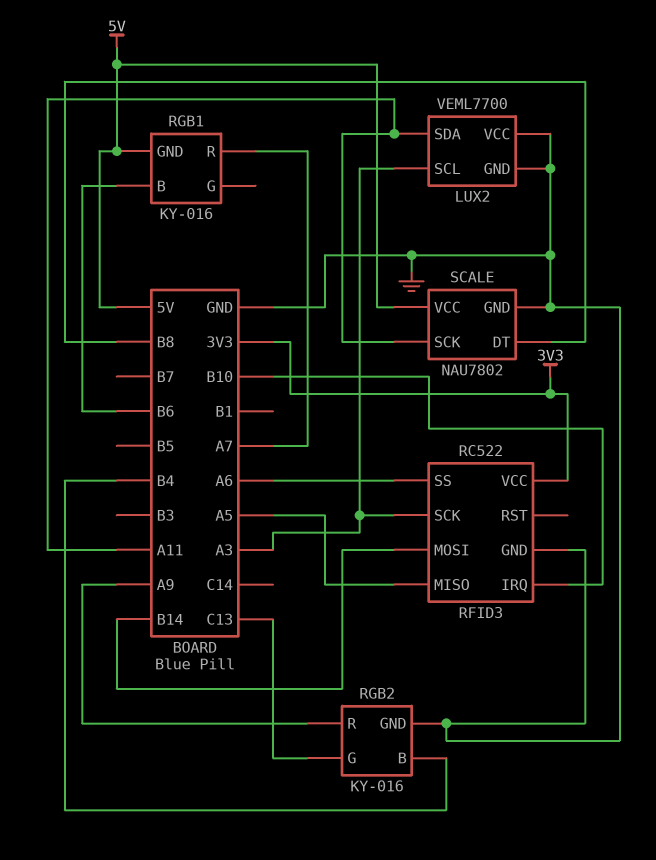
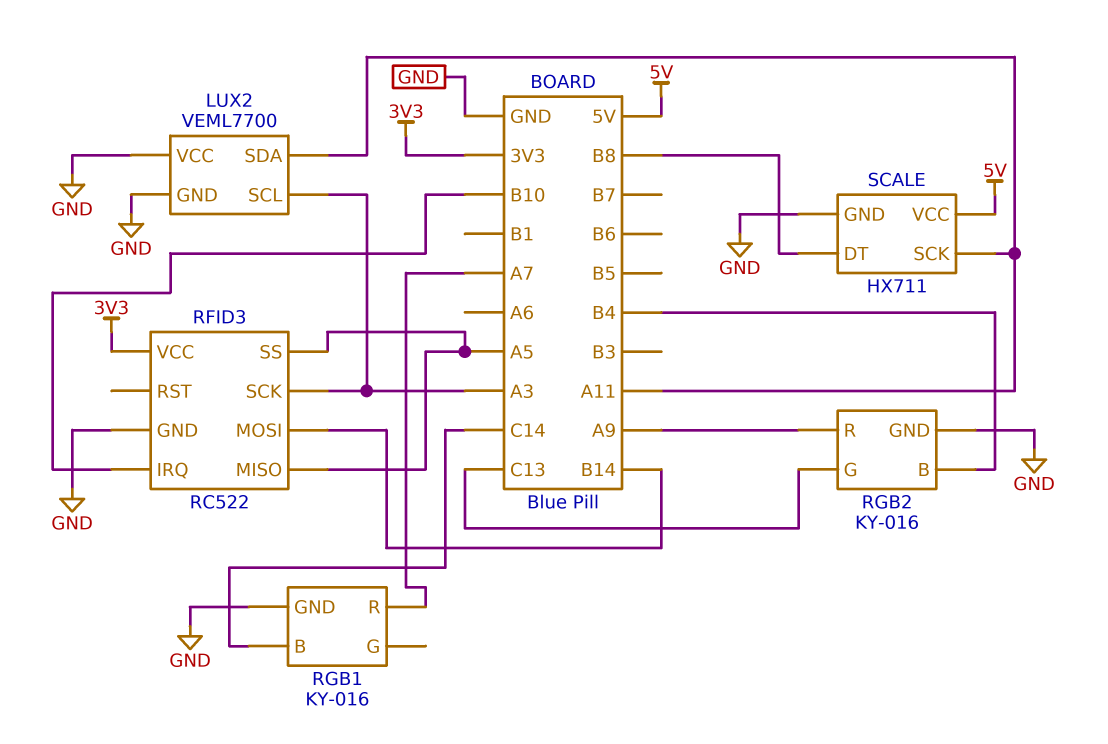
RFID3 pin SS: A6 -> A5
RGB1 pin B: B6 -> C14
RGB1 pin GND: 5V -> GND
SCALE: NAU7802 -> HX711

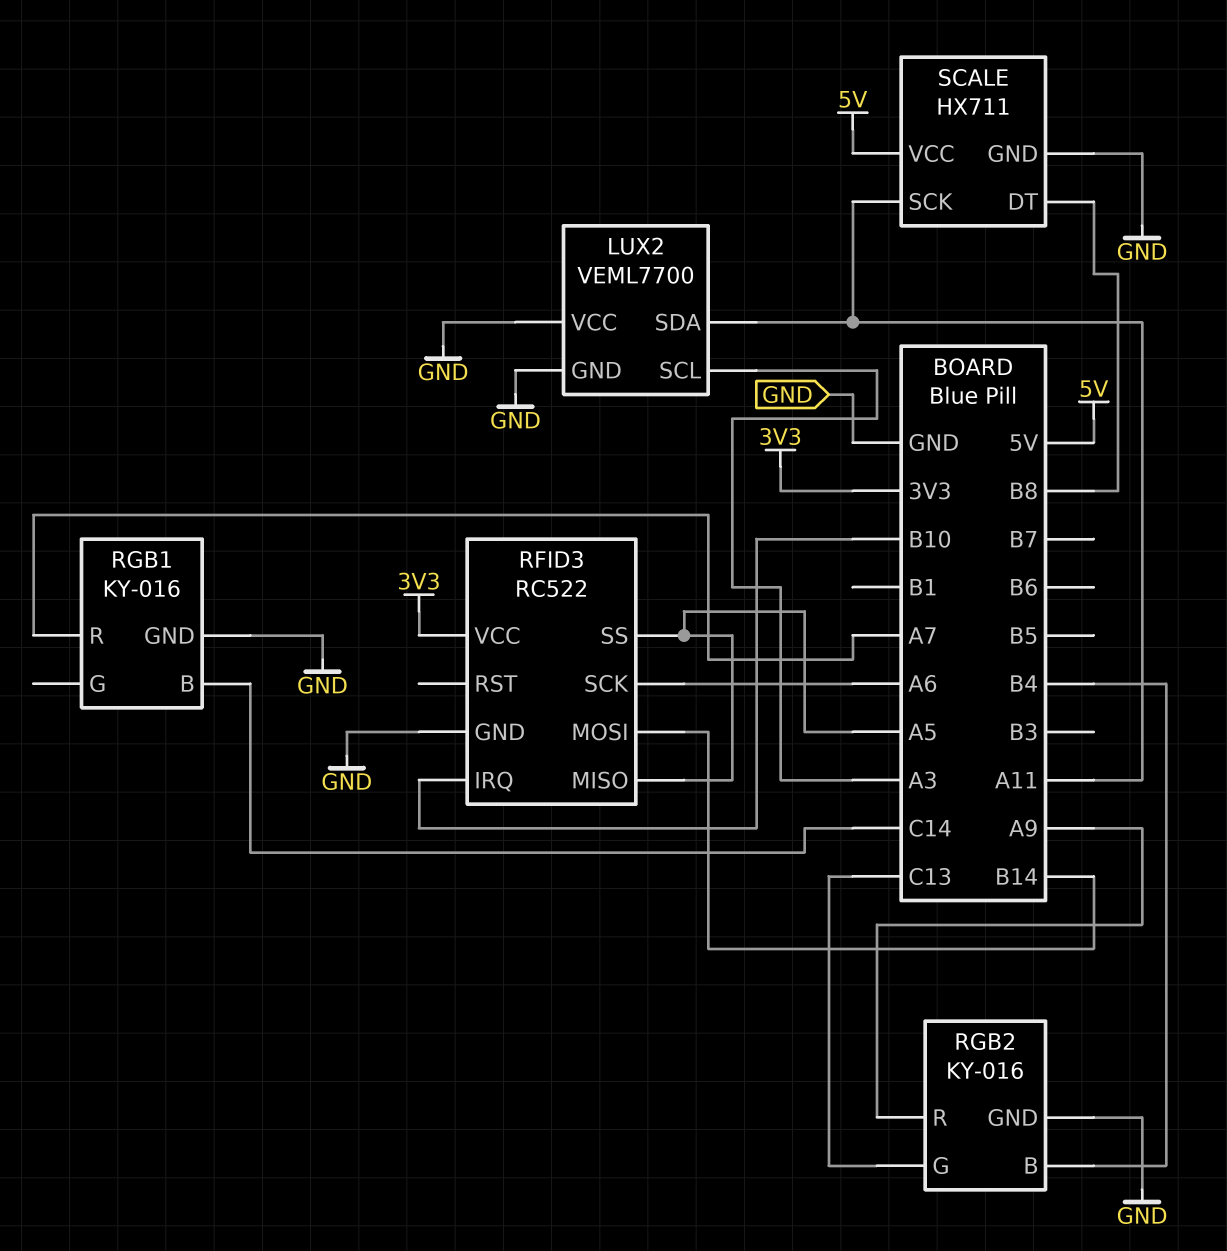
RFID3 pin SCK: A3 -> A6

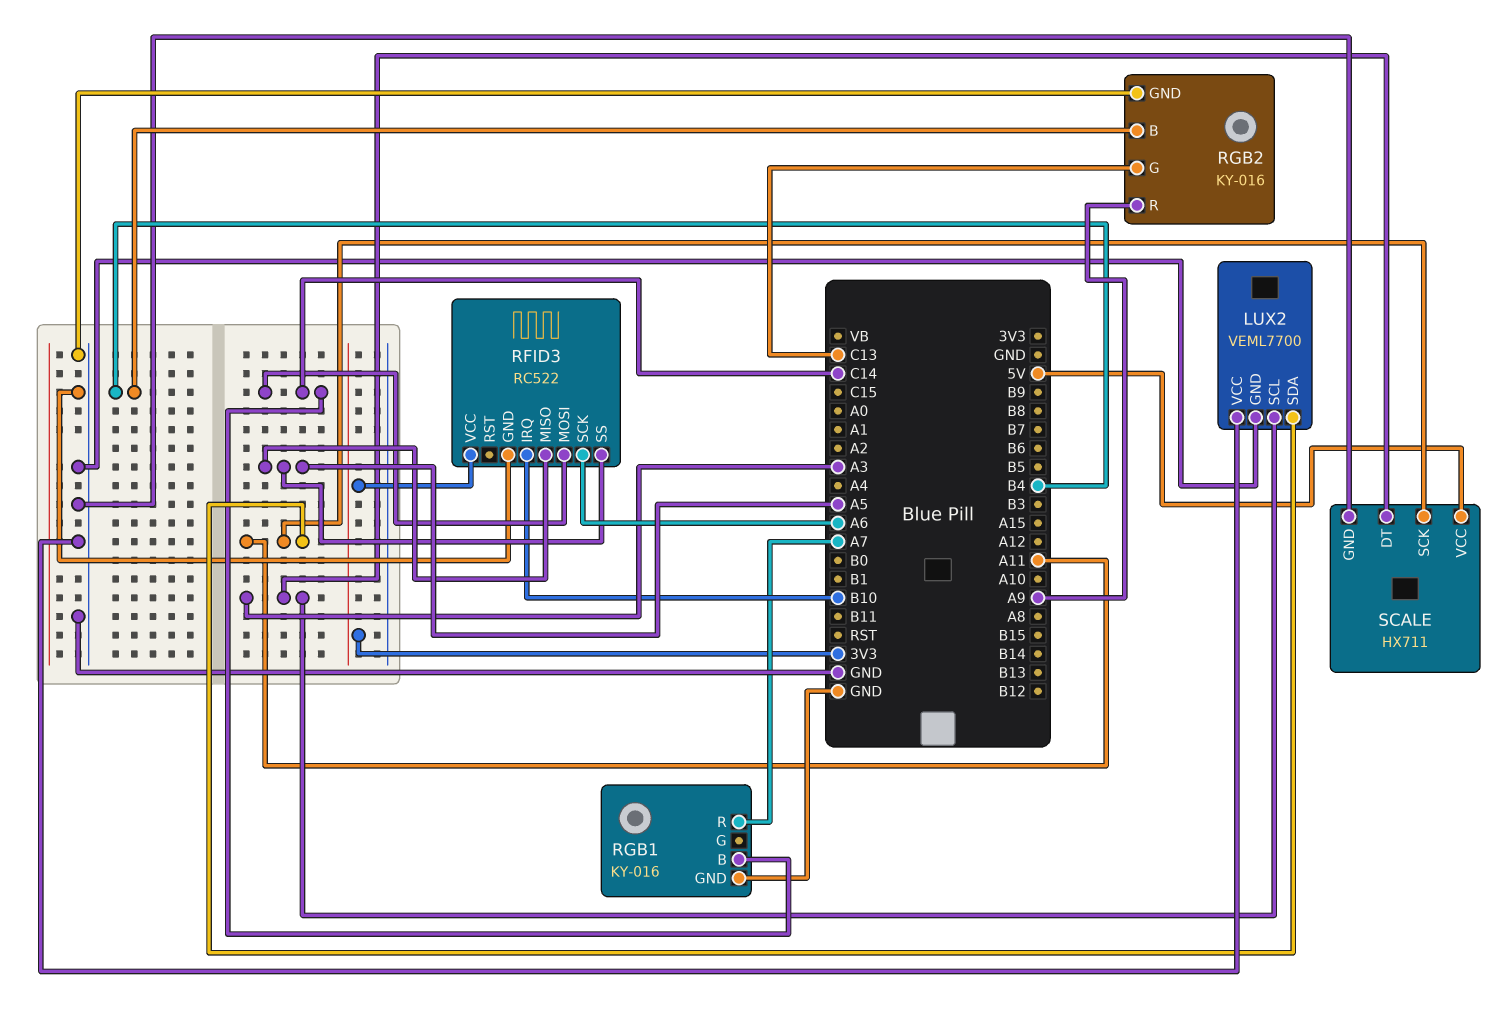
RFID3 pin MOSI: B14 -> C14
SCALE pin DT: B8 -> A3

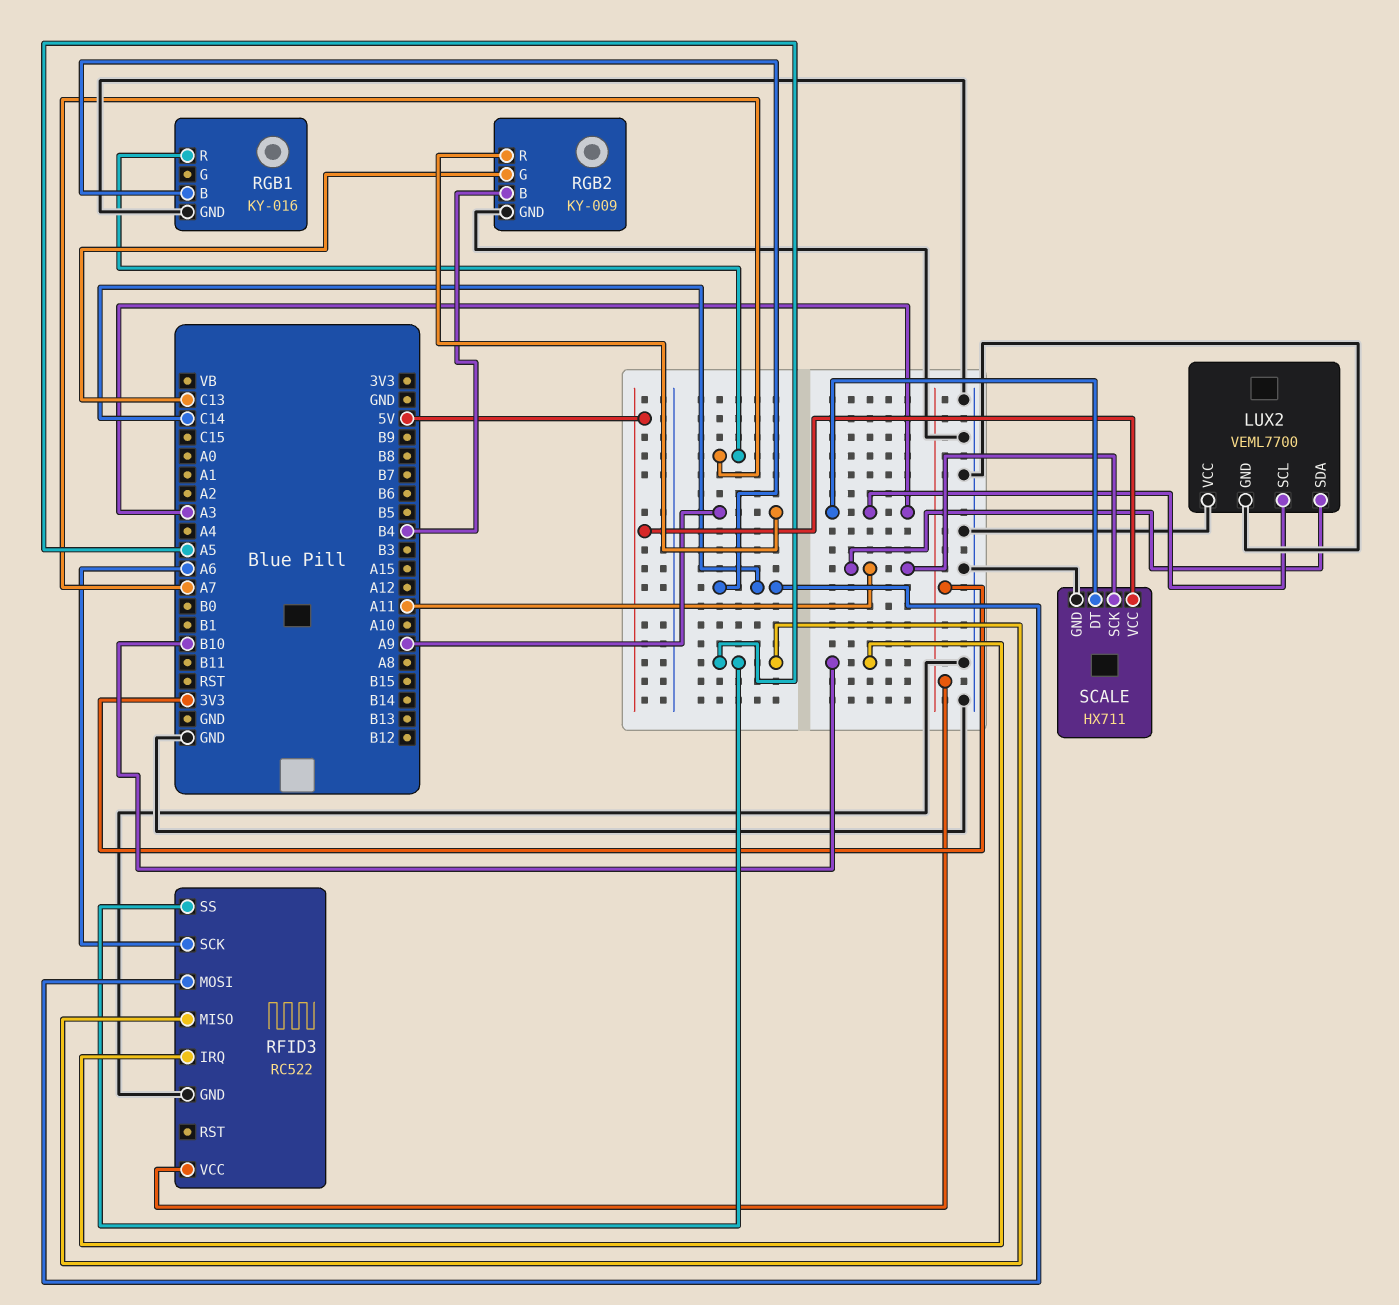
RGB2: KY-016 -> KY-009

